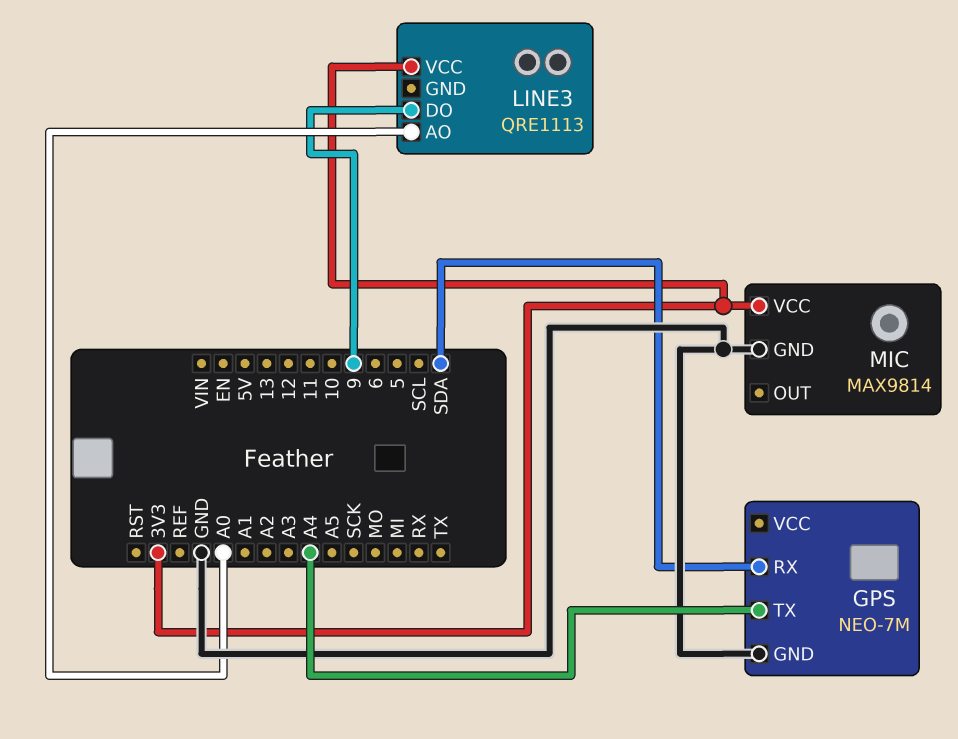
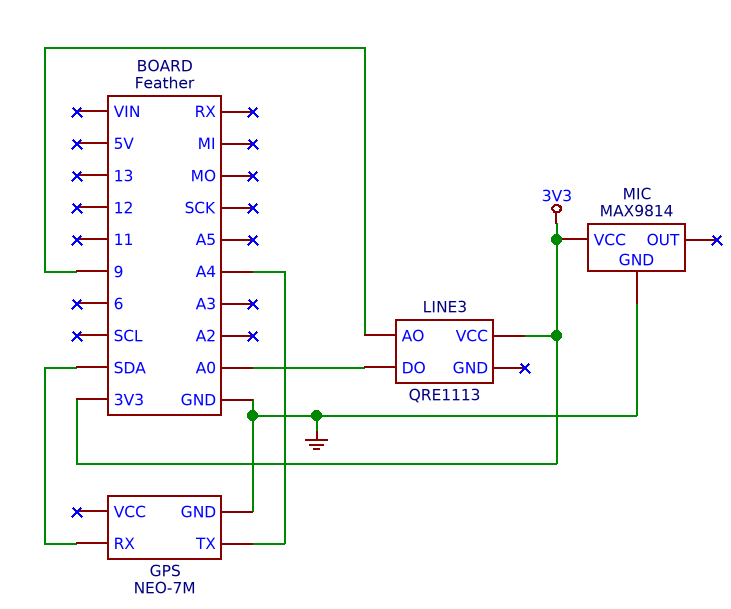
LINE3 pin AO: A0 -> 9
LINE3 pin DO: 9 -> A0

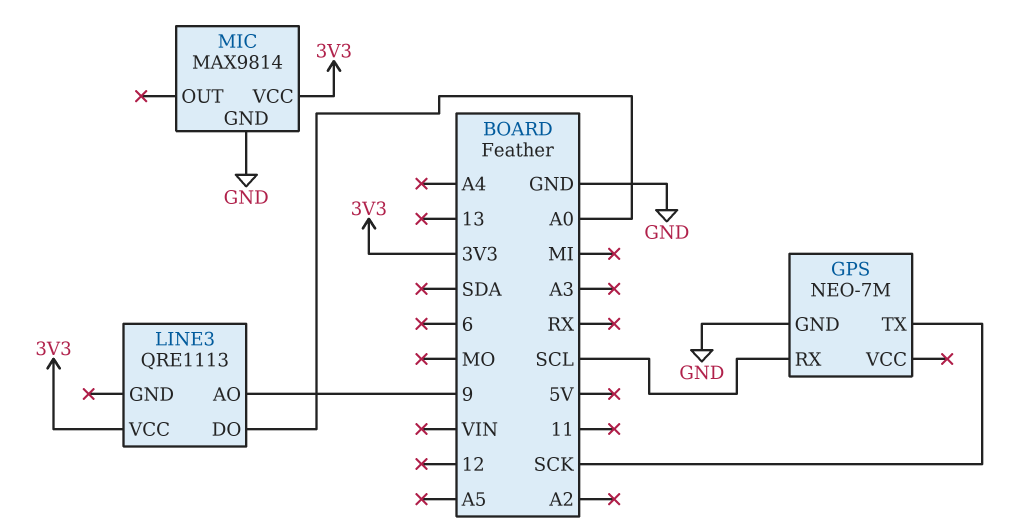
GPS pin RX: SDA -> SCL
GPS pin TX: A4 -> SCK

